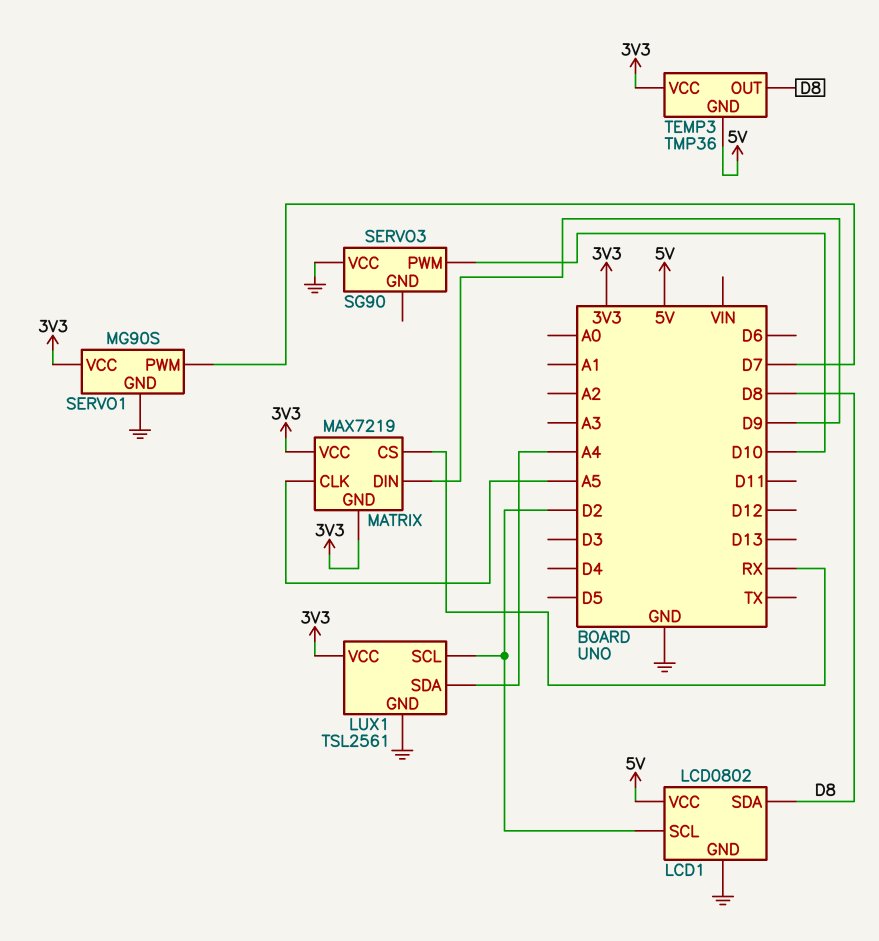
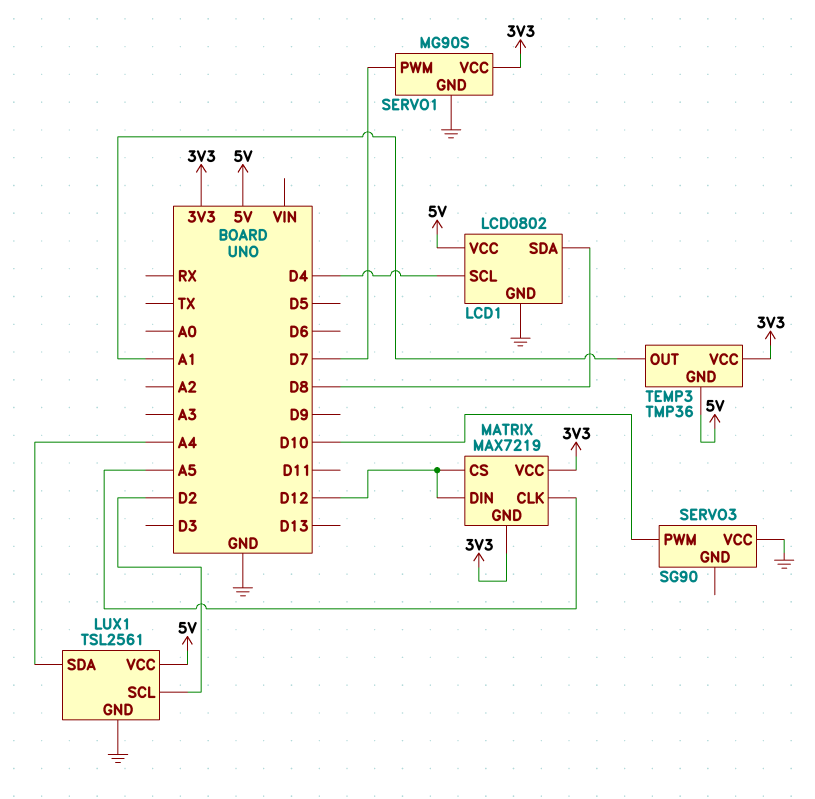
LCD1 pin SCL: D2 -> D4
LUX1 pin VCC: 3V3 -> 5V
MATRIX pin CS: RX -> D12
MATRIX pin DIN: D9 -> D12
TEMP3 pin OUT: D8 -> A1

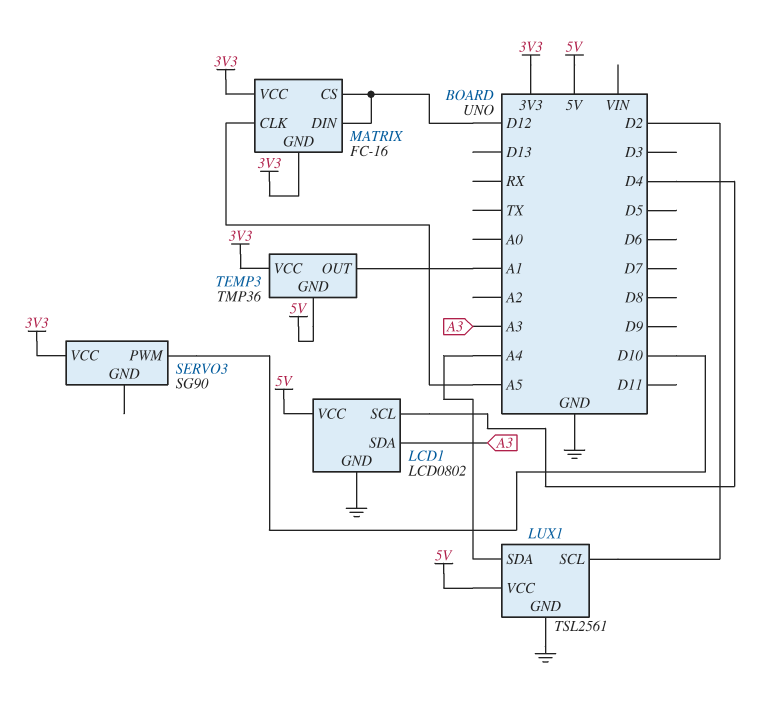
LCD1 pin SDA: D8 -> A3
MATRIX: MAX7219 -> FC-16
SERVO1: MG90S -> none
SERVO1 pin GND: GND -> none
SERVO1 pin PWM: D7 -> none
SERVO1 pin VCC: 3V3 -> none
SERVO3 pin VCC: GND -> 3V3

